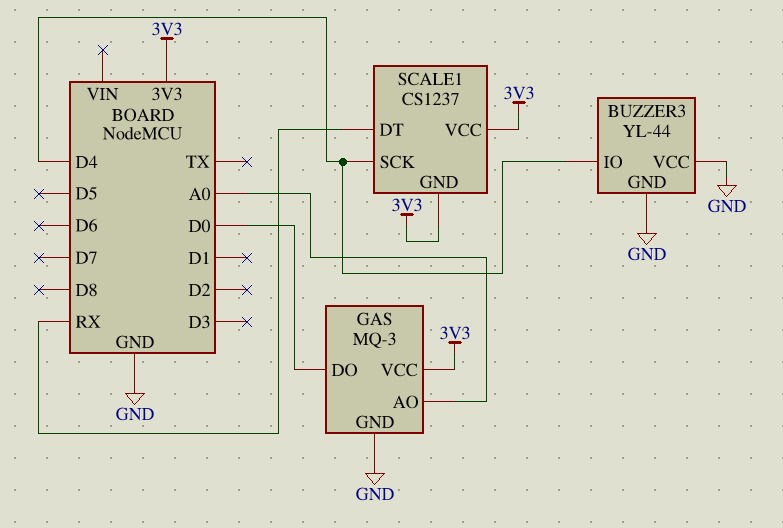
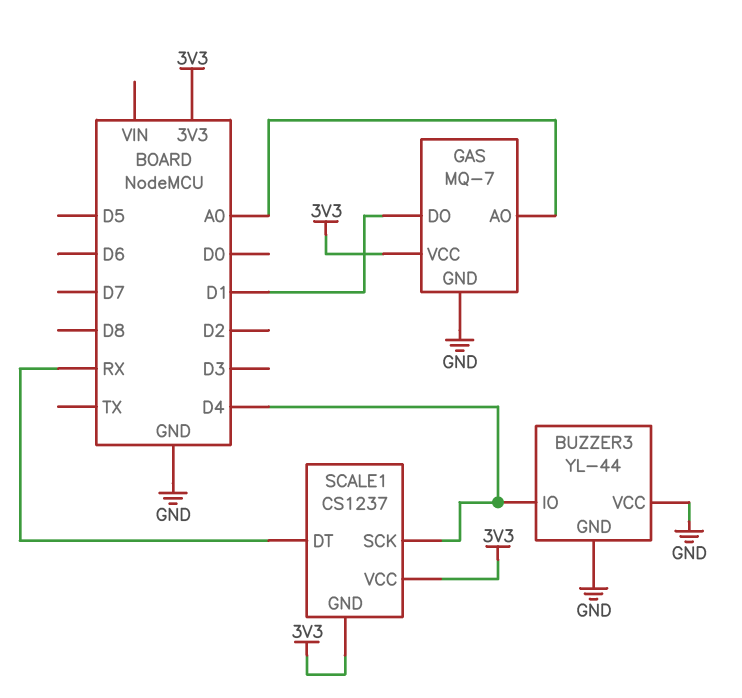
GAS: MQ-3 -> MQ-7
GAS pin DO: D0 -> D1

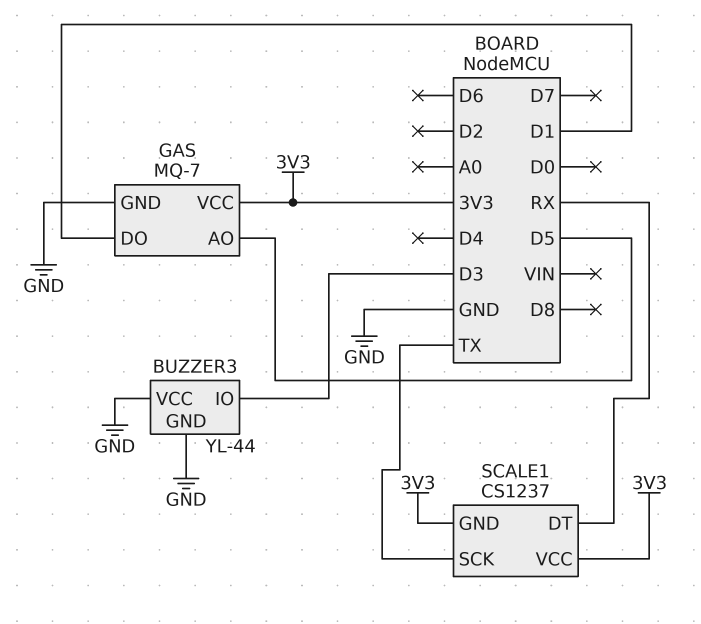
BUZZER3 pin IO: D4 -> D3
GAS pin AO: A0 -> D5
SCALE1 pin SCK: D4 -> TX

